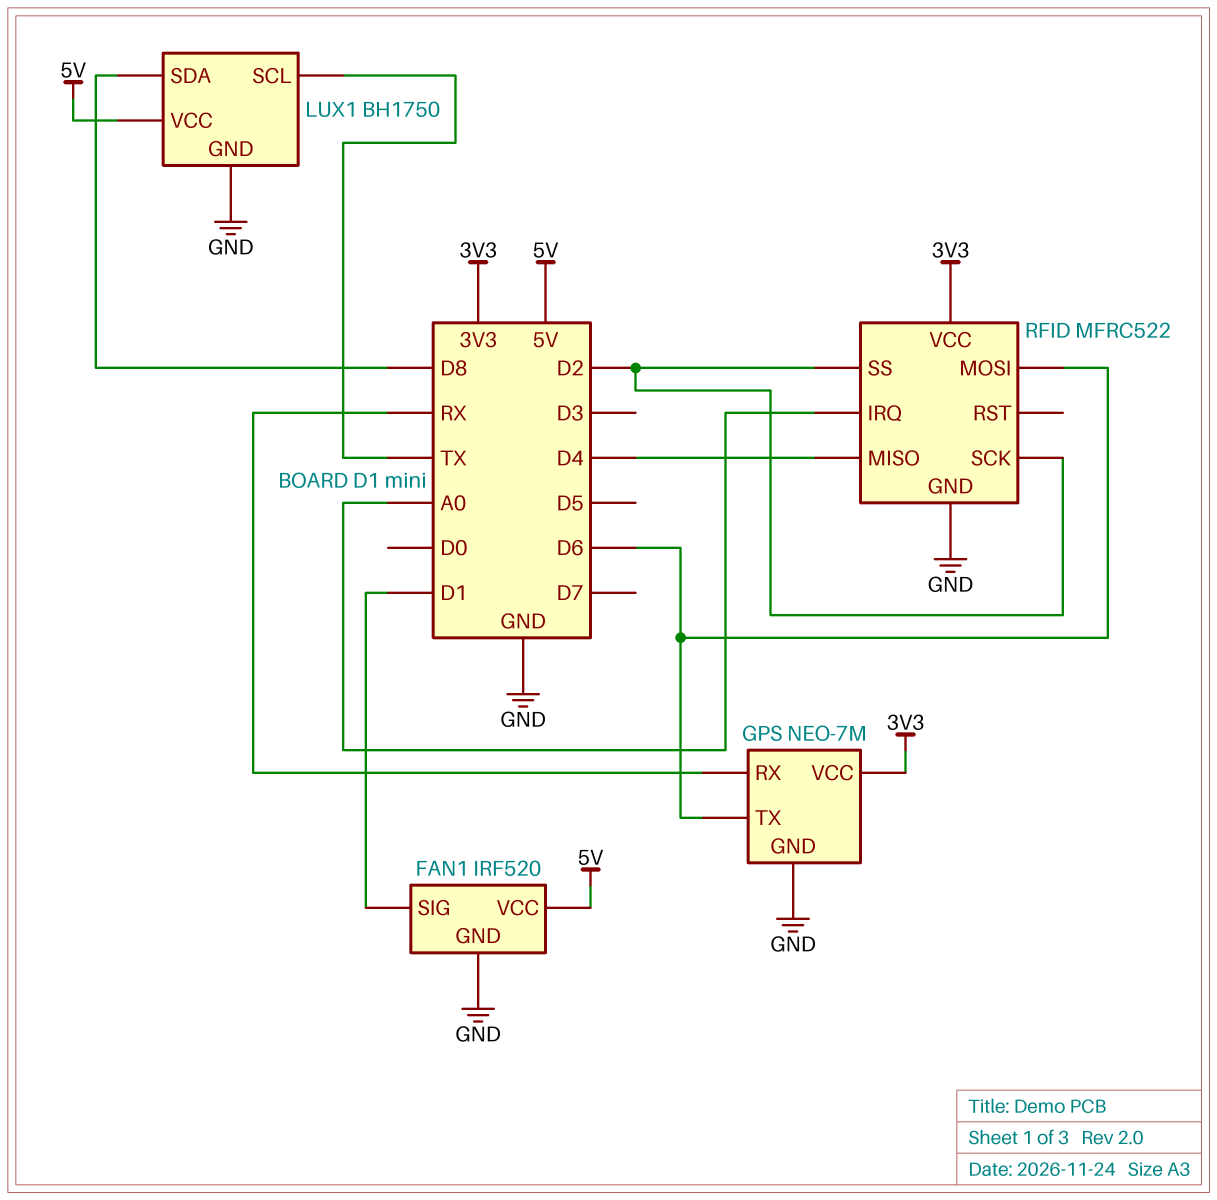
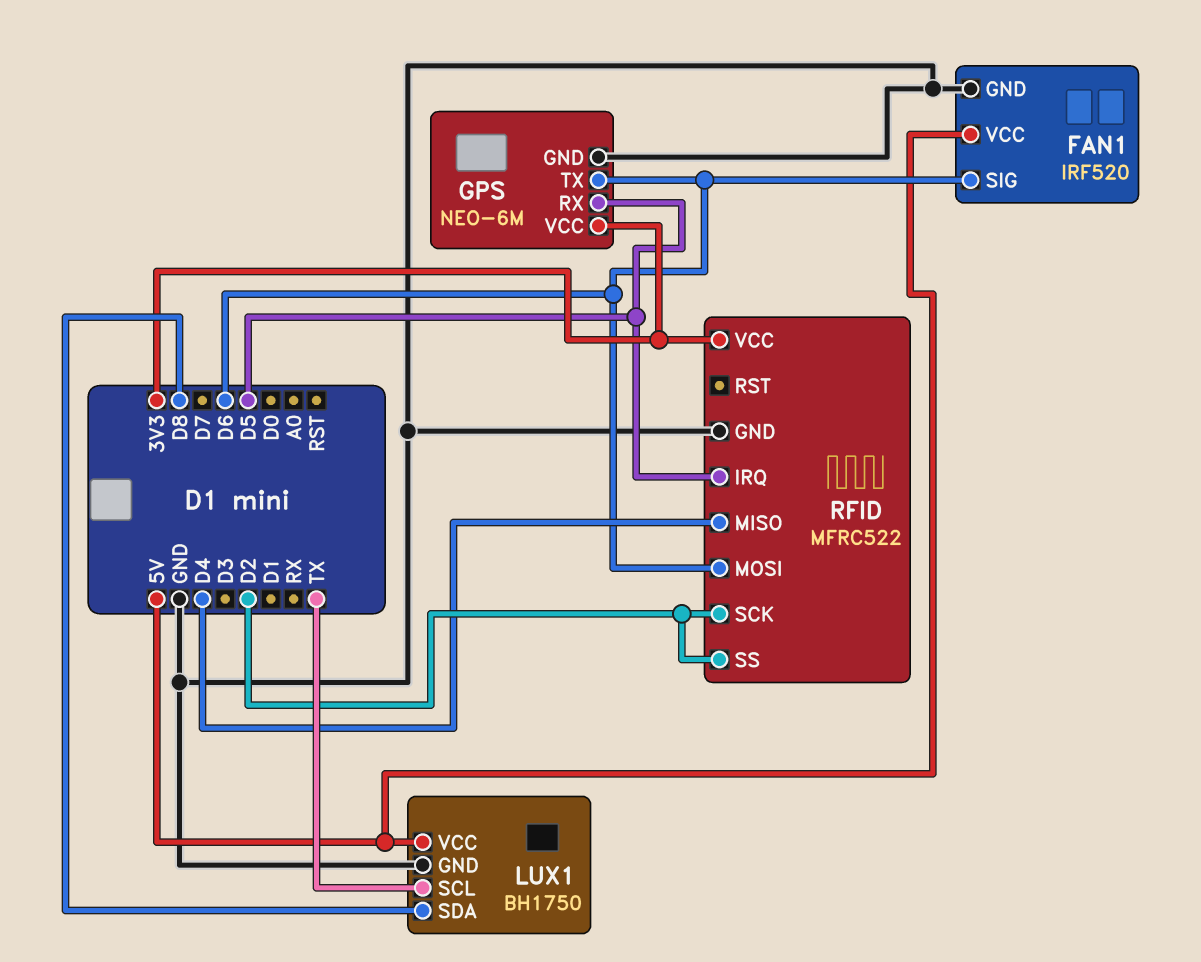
FAN1 pin SIG: D1 -> D6
GPS: NEO-7M -> NEO-6M
GPS pin RX: RX -> D5
RFID pin IRQ: A0 -> D5

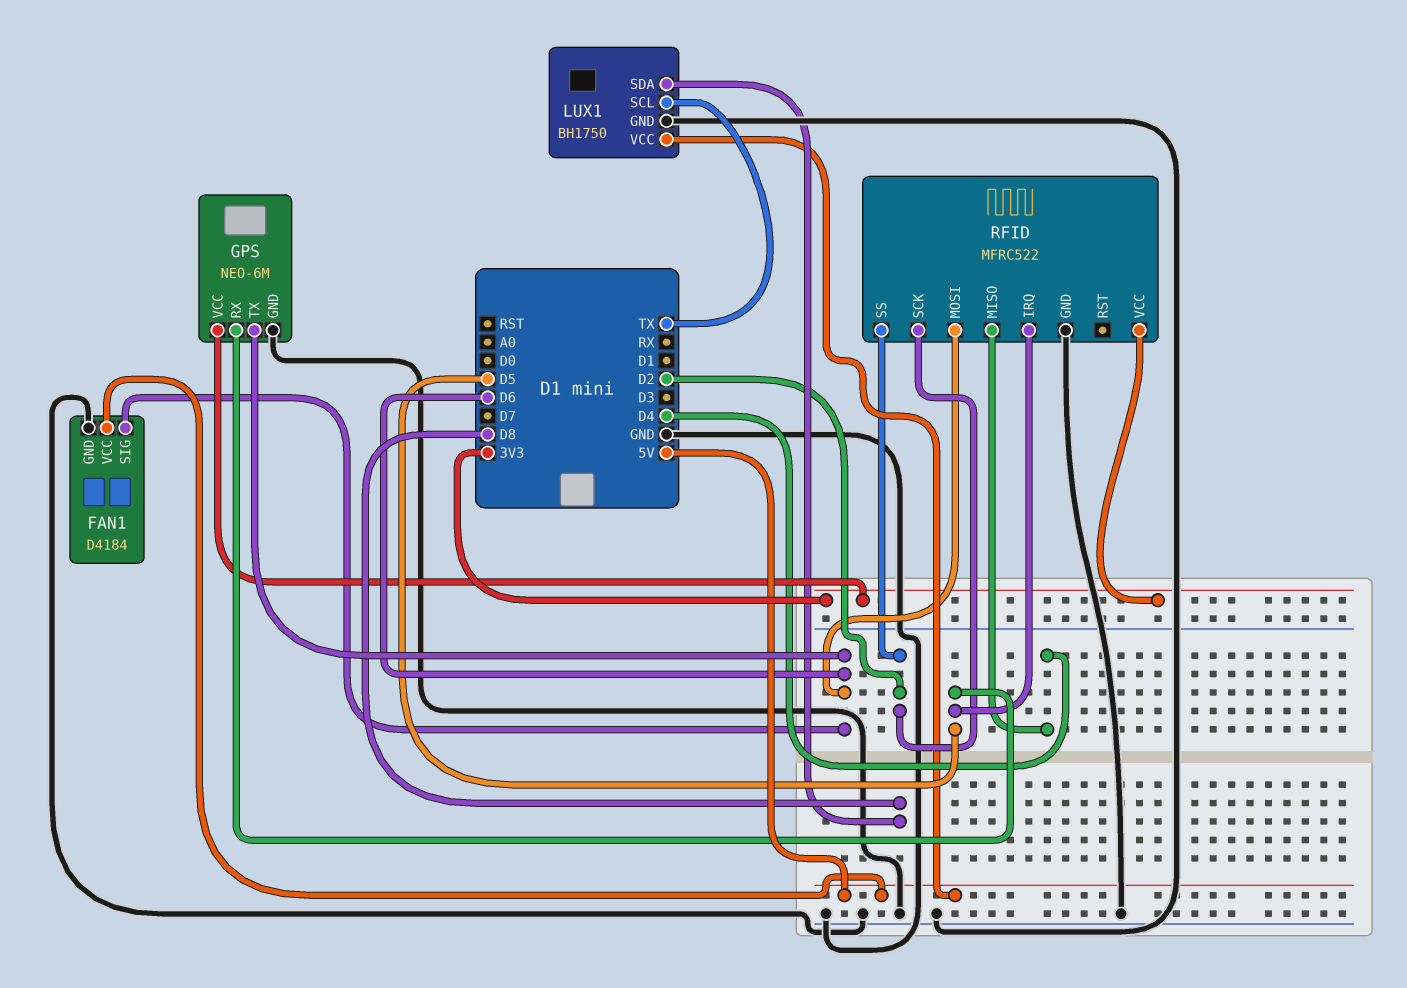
FAN1: IRF520 -> D4184

